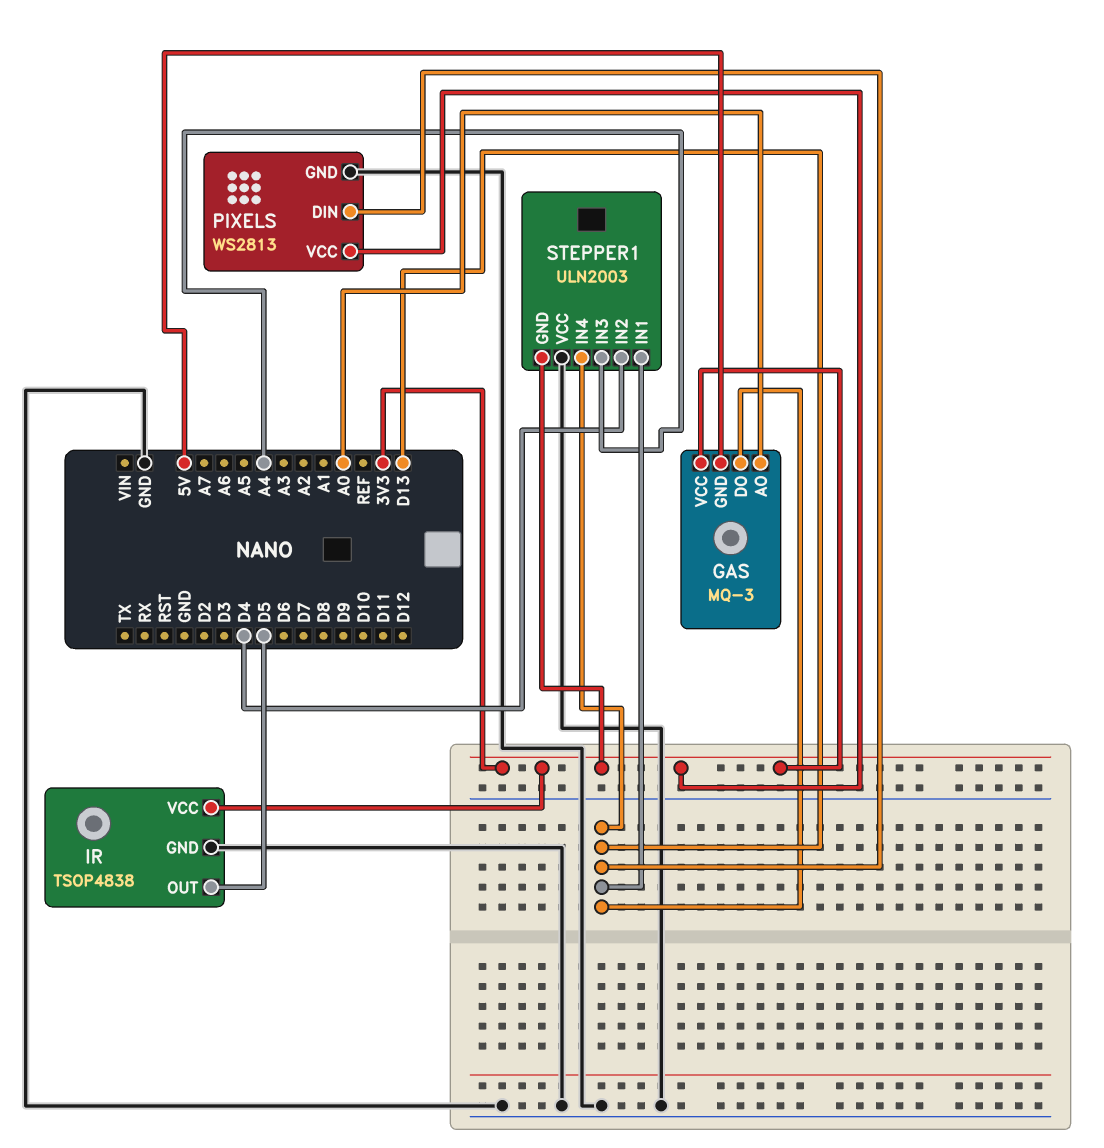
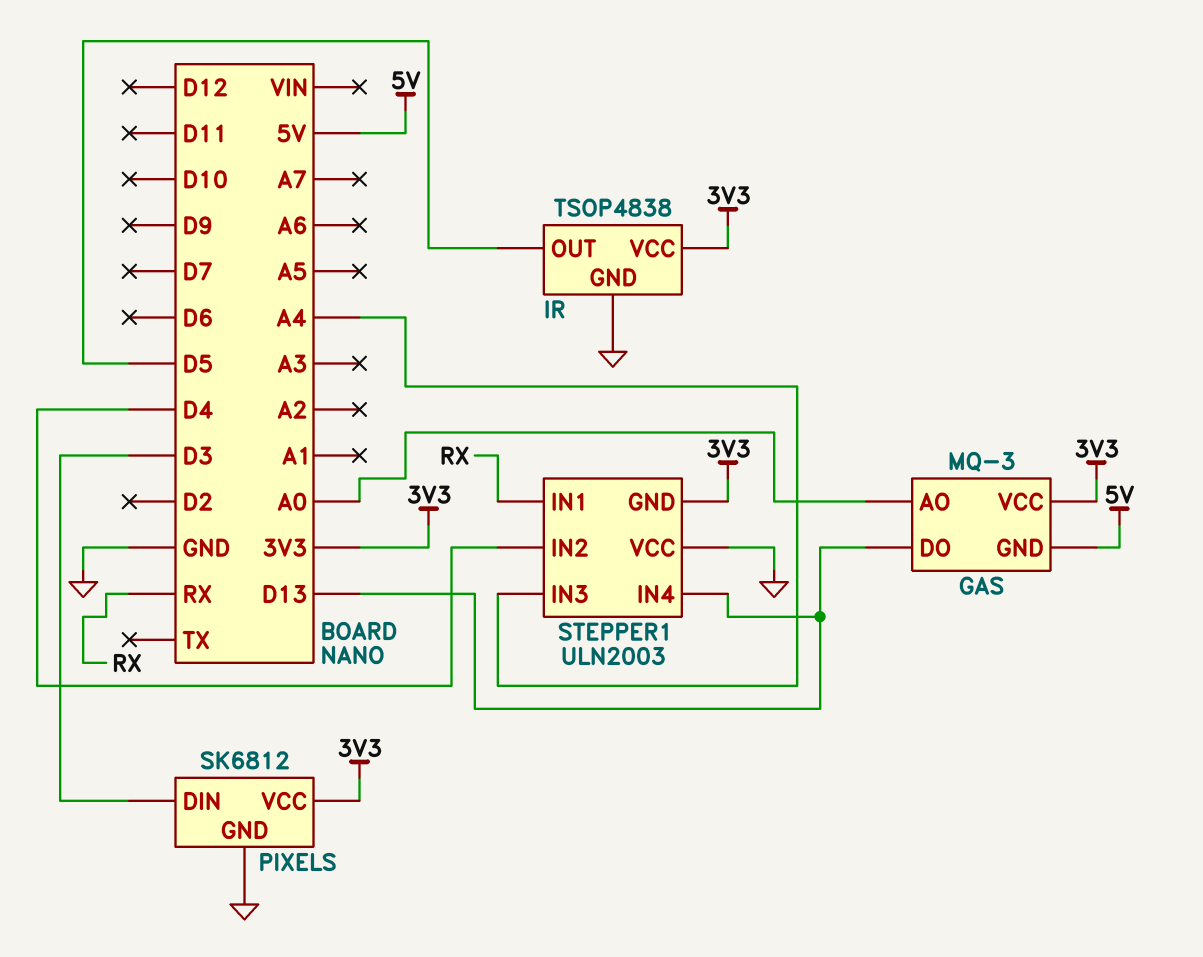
PIXELS: WS2813 -> SK6812
PIXELS pin DIN: D13 -> D3
STEPPER1 pin IN1: D13 -> RX

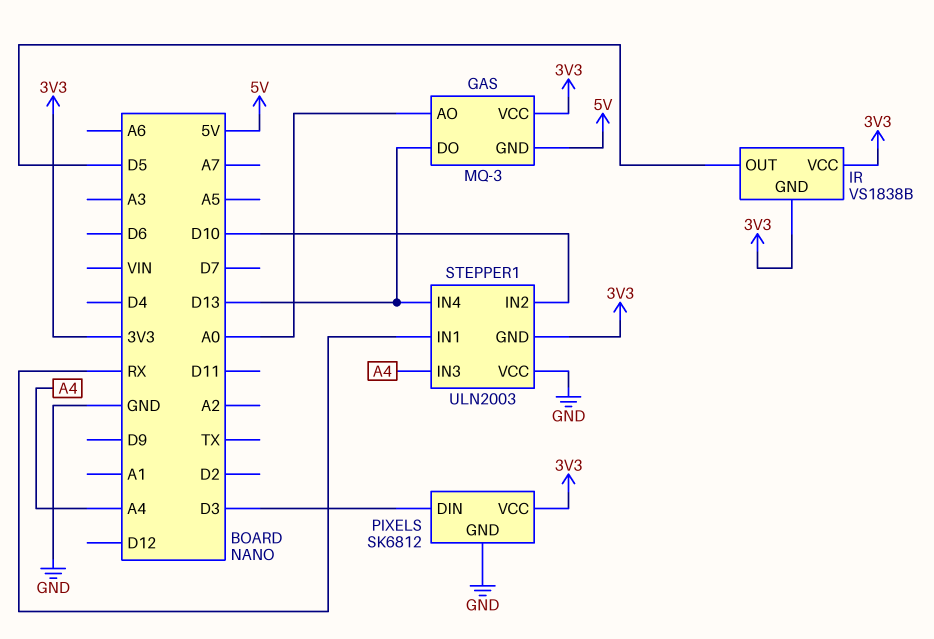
IR: TSOP4838 -> VS1838B
IR pin GND: GND -> 3V3
STEPPER1 pin IN2: D4 -> D10

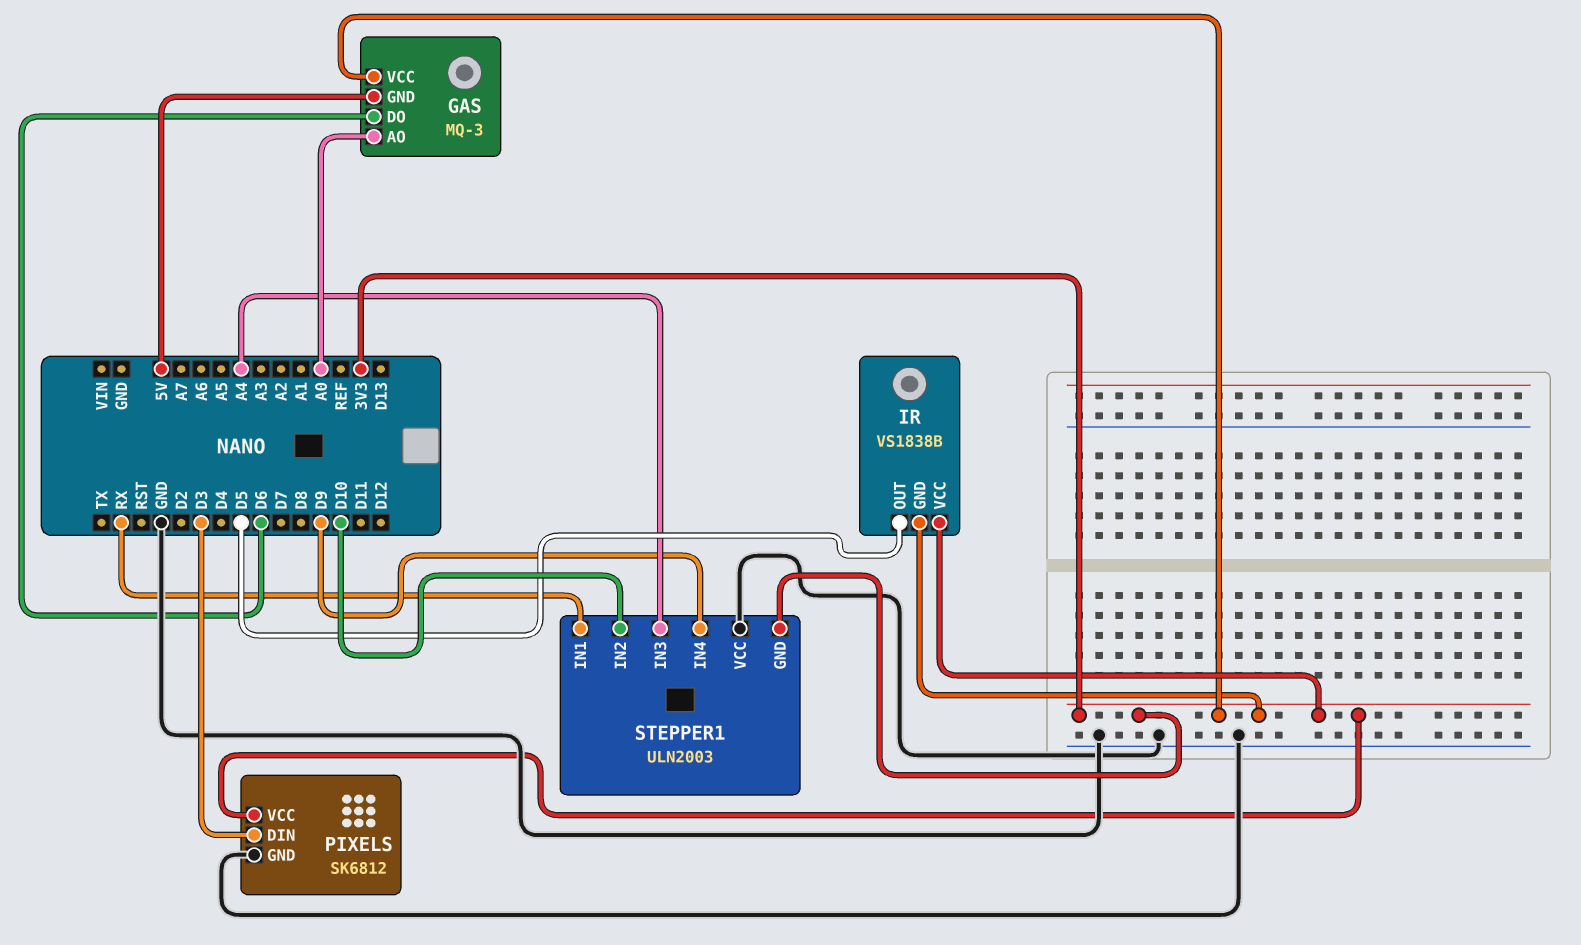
GAS pin DO: D13 -> D6
STEPPER1 pin IN4: D13 -> D9

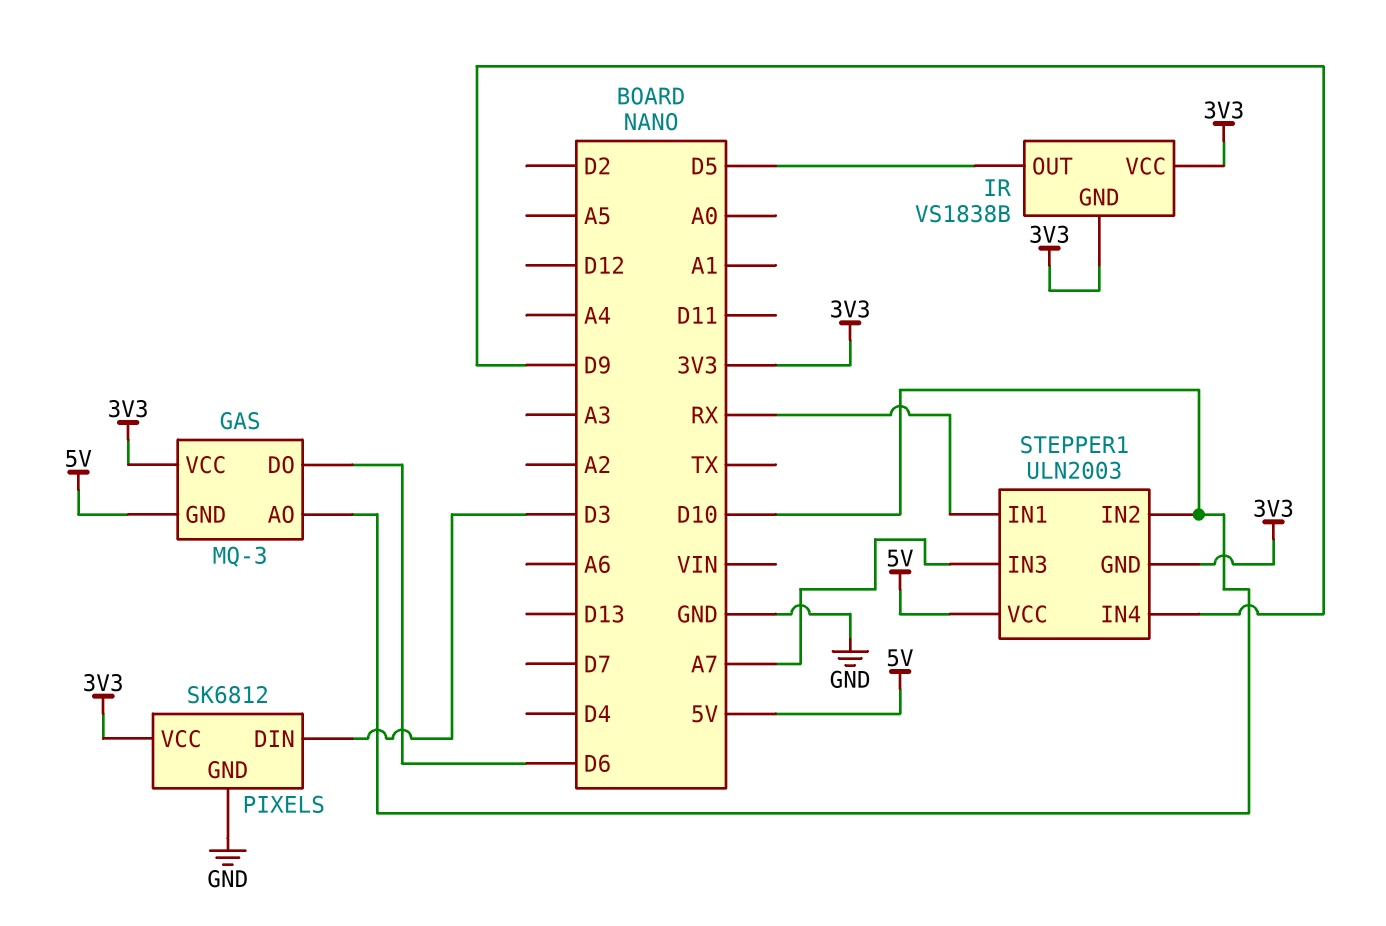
GAS pin AO: A0 -> D10
STEPPER1 pin IN3: A4 -> A7
STEPPER1 pin VCC: GND -> 5V

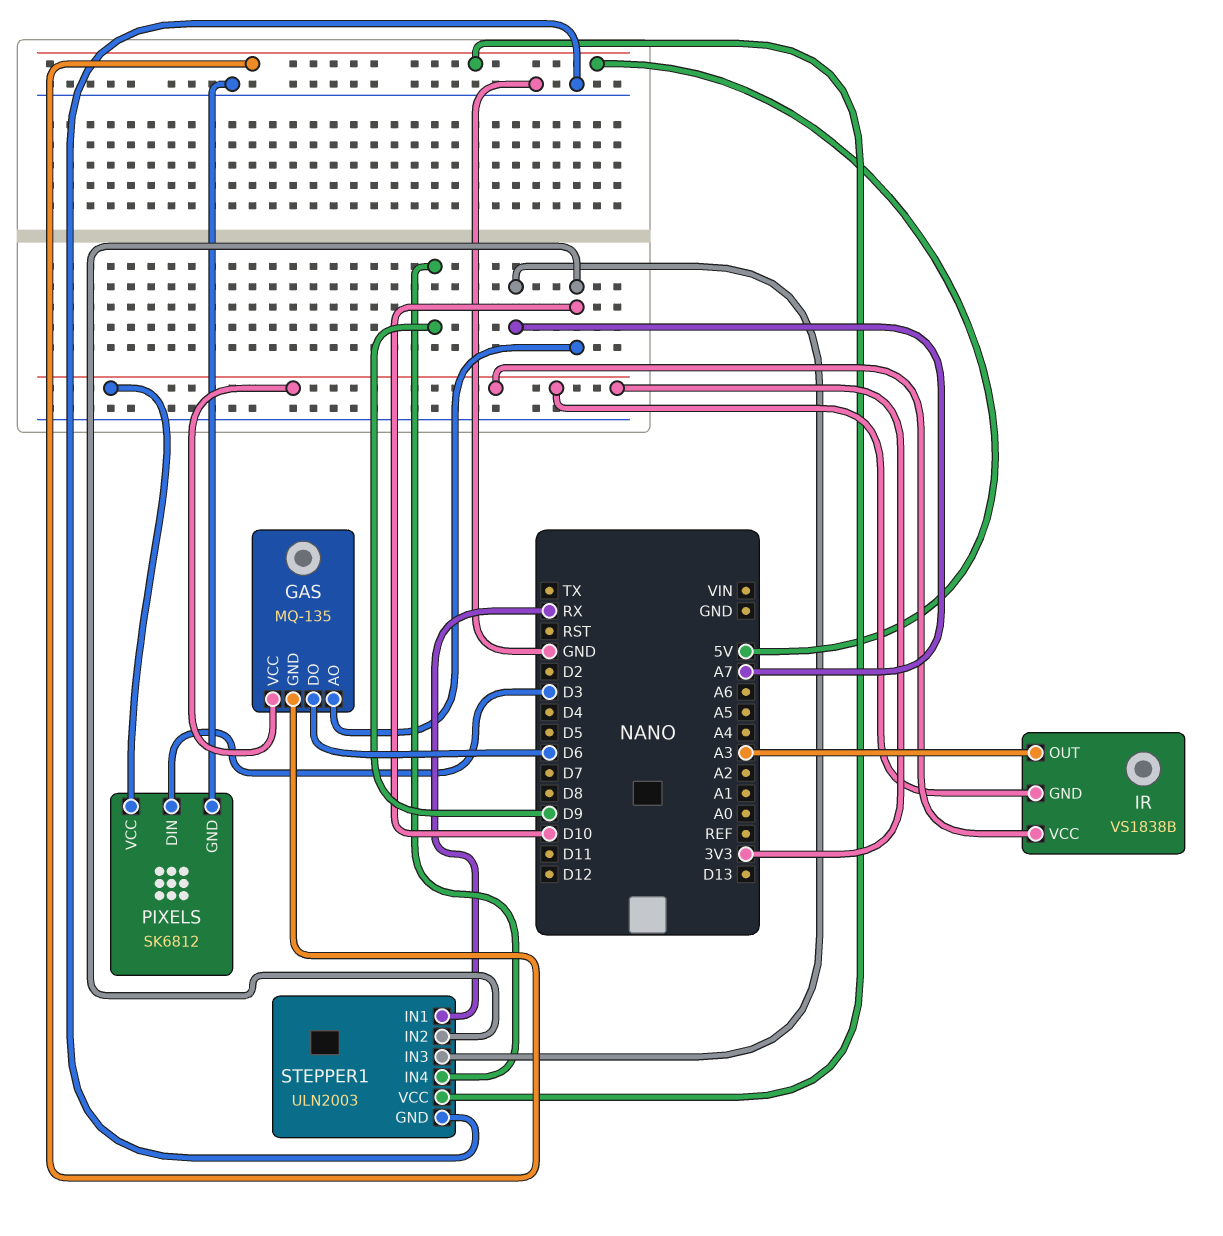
GAS: MQ-3 -> MQ-135
IR pin OUT: D5 -> A3
STEPPER1 pin GND: 3V3 -> GND

